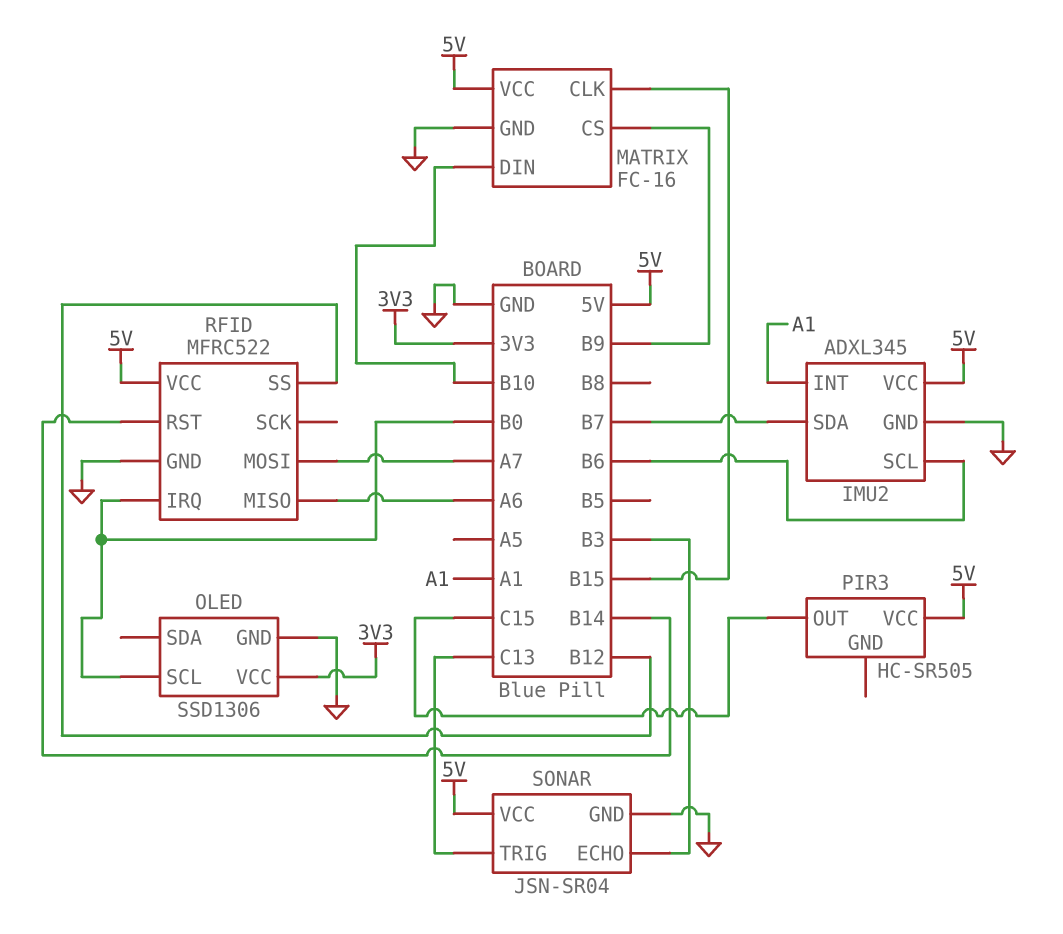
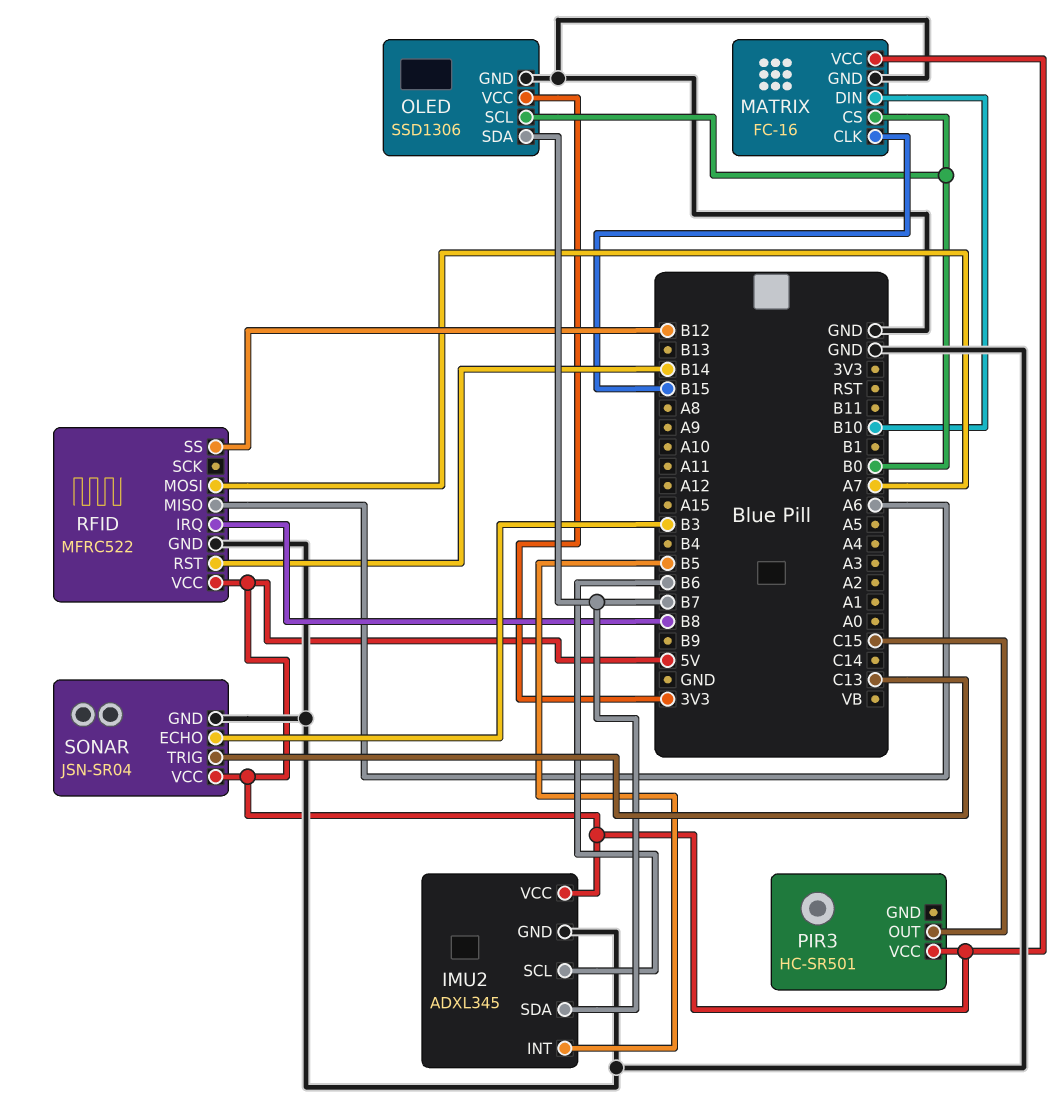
IMU2 pin INT: A1 -> B5
MATRIX pin CS: B9 -> B0
OLED pin SDA: none -> B7
PIR3: HC-SR505 -> HC-SR501
RFID pin IRQ: B0 -> B8

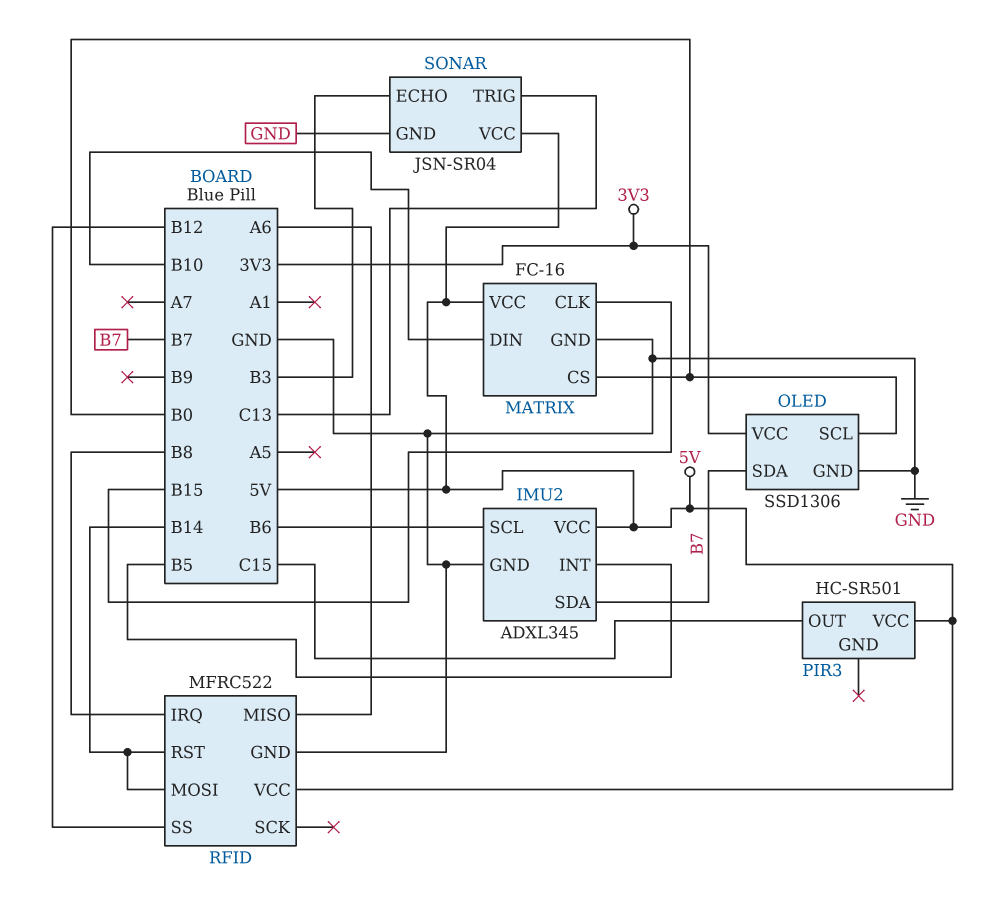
RFID pin MOSI: A7 -> B14

